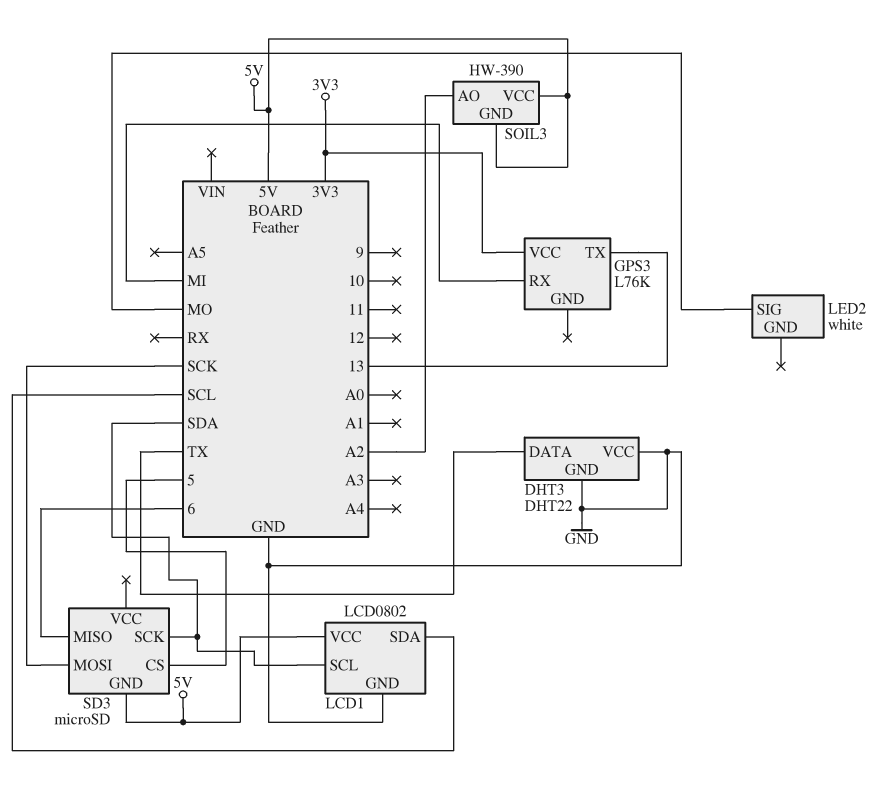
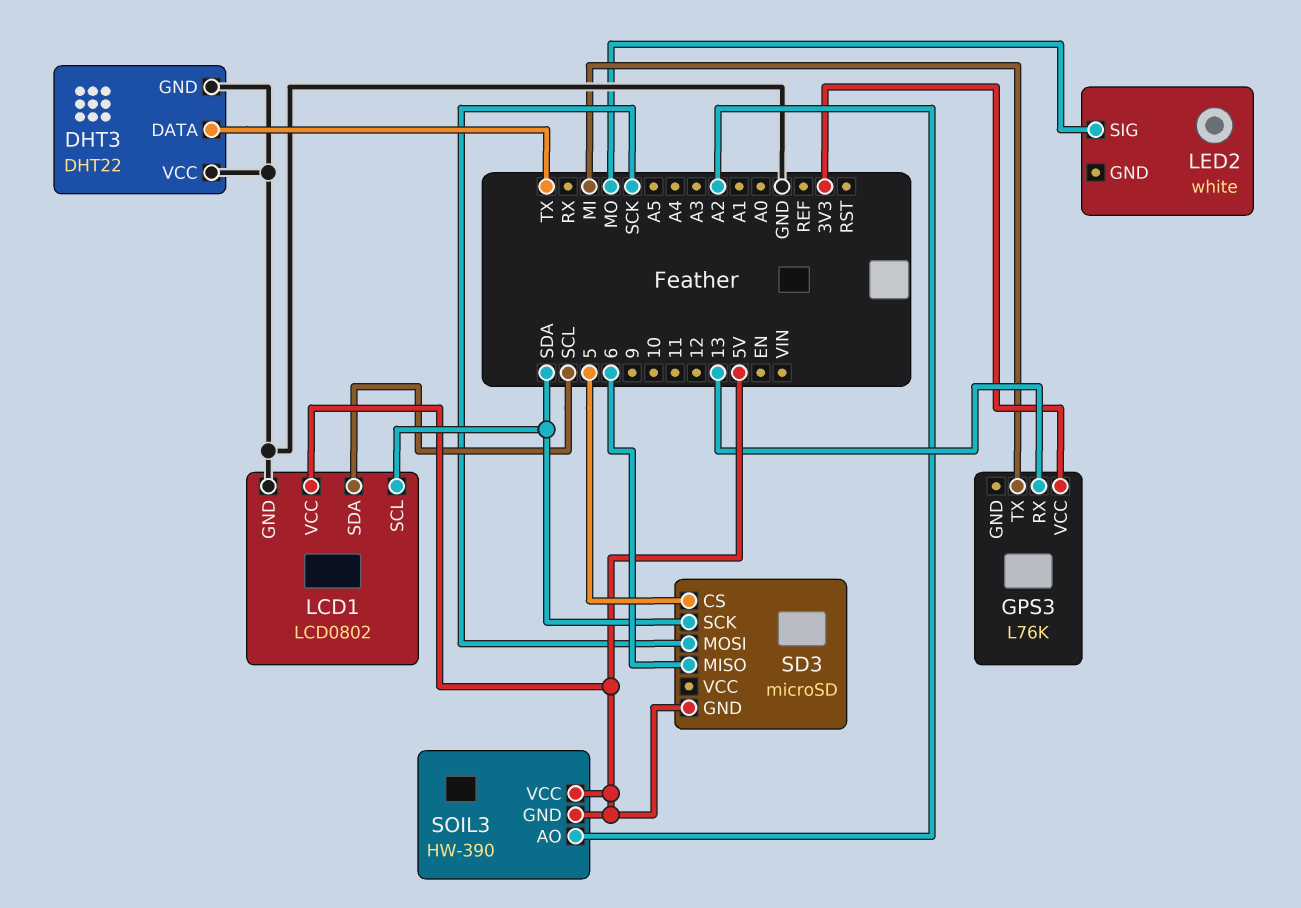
GPS3 pin RX: MI -> 13
GPS3 pin TX: 13 -> MI

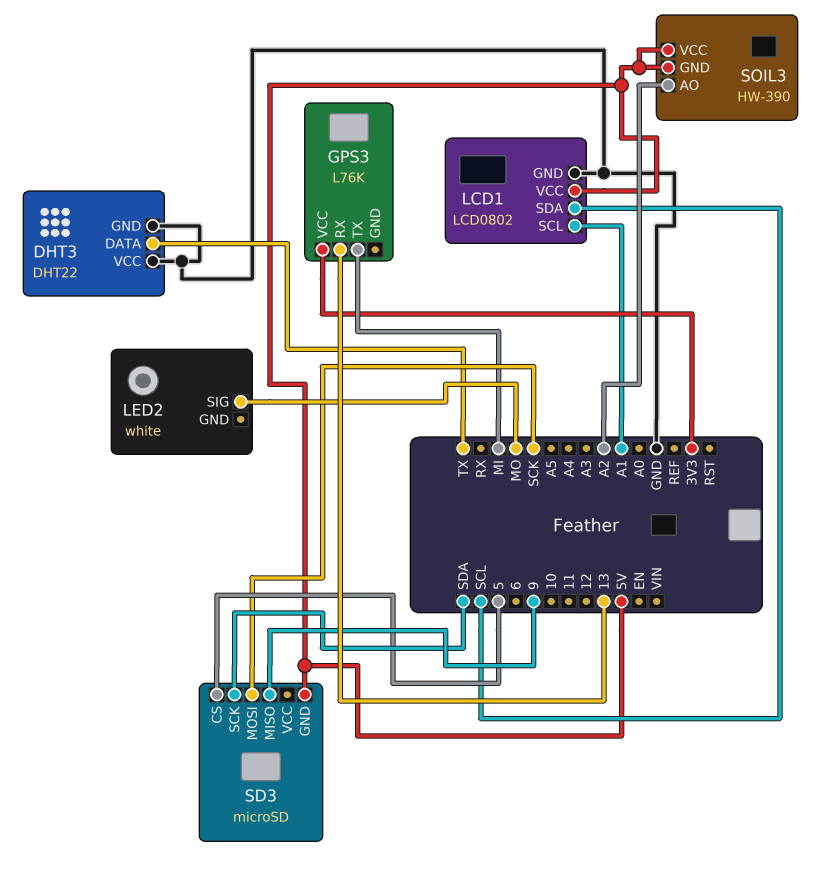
LCD1 pin SCL: SDA -> A1
SD3 pin MISO: 6 -> 9

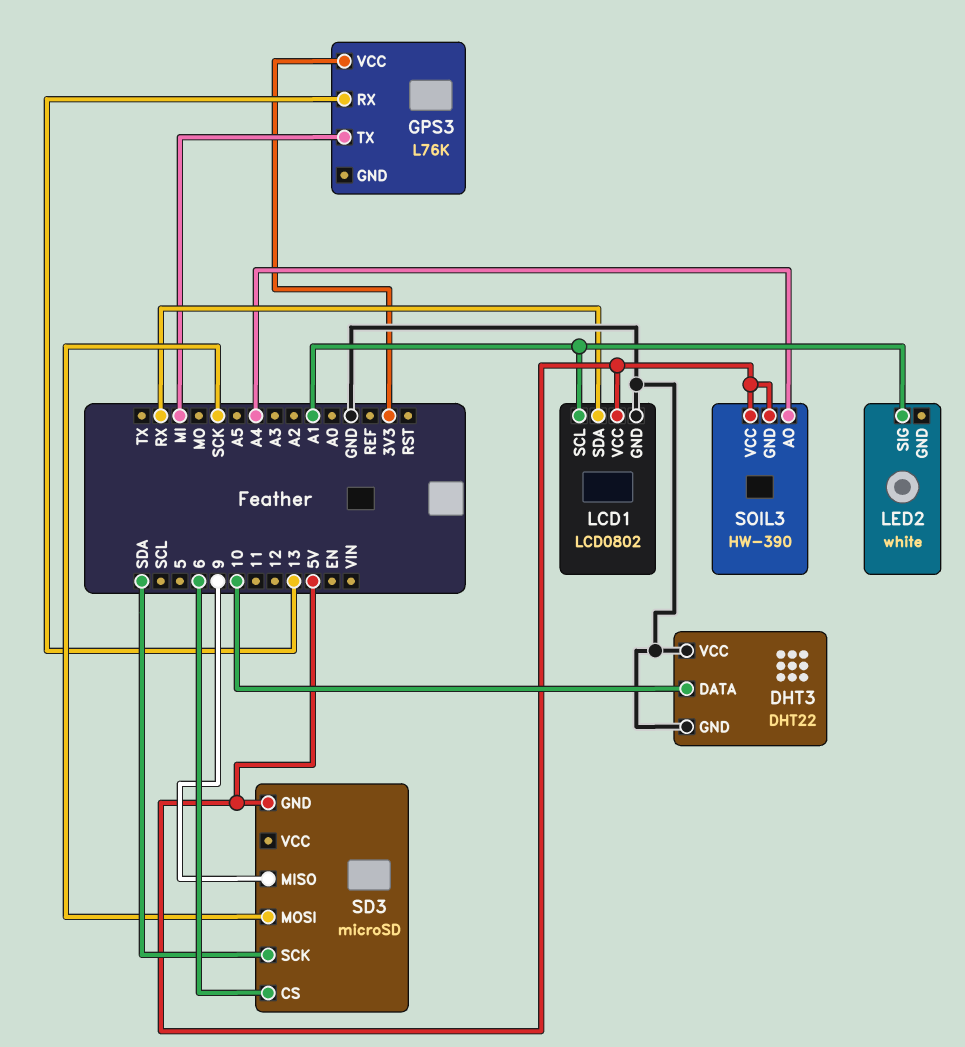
DHT3 pin DATA: TX -> 10
LCD1 pin SDA: SCL -> RX
LED2 pin SIG: MO -> A1
SD3 pin CS: 5 -> 6
SOIL3 pin AO: A2 -> A4

